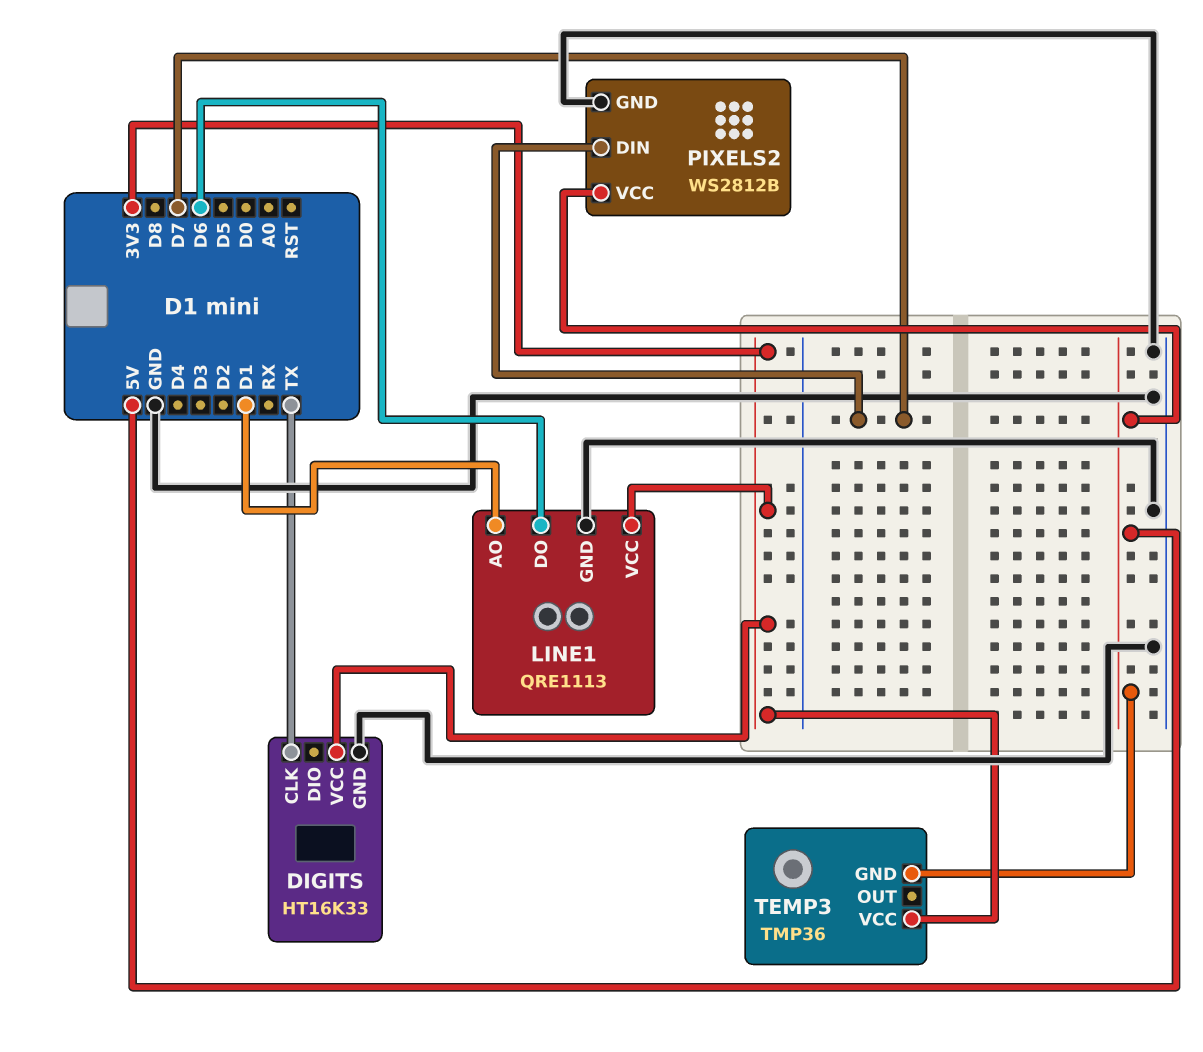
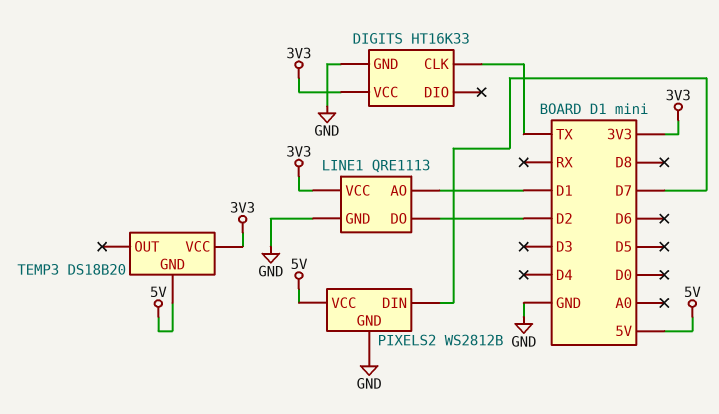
LINE1 pin DO: D6 -> D2
TEMP3: TMP36 -> DS18B20

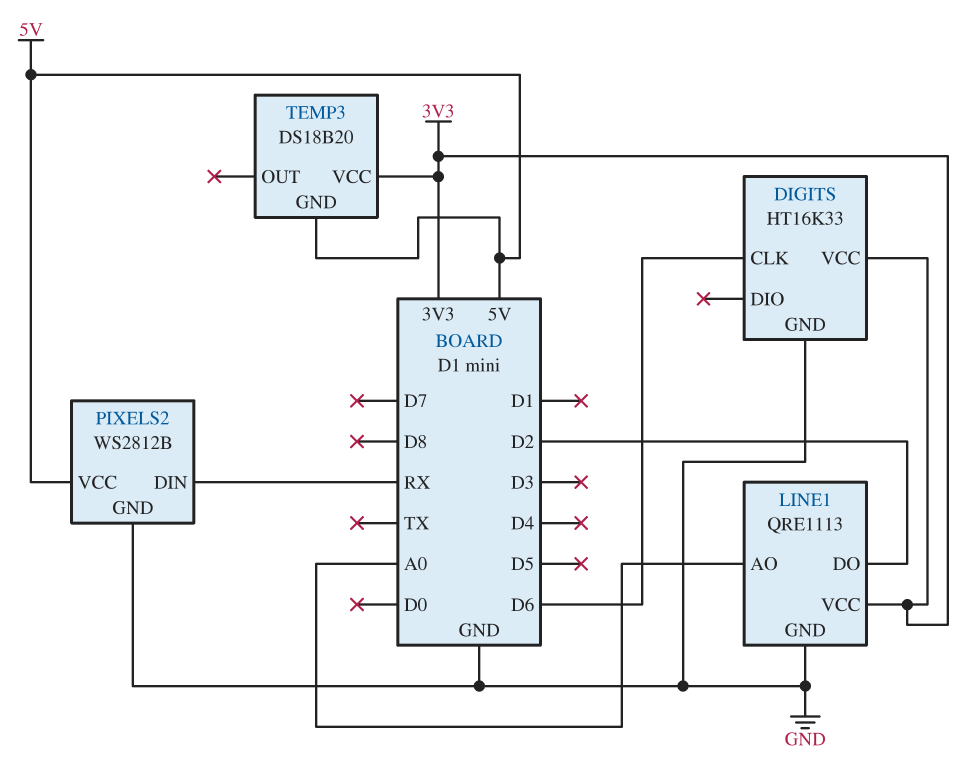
DIGITS pin CLK: TX -> D6
LINE1 pin AO: D1 -> A0
PIXELS2 pin DIN: D7 -> RX

